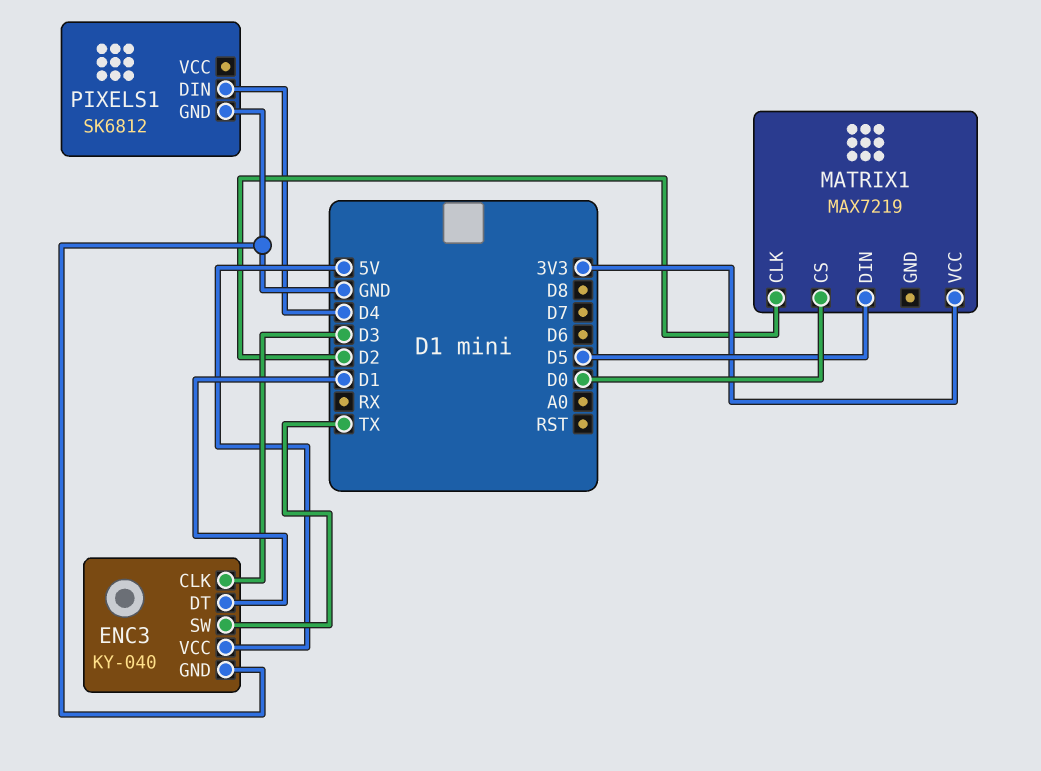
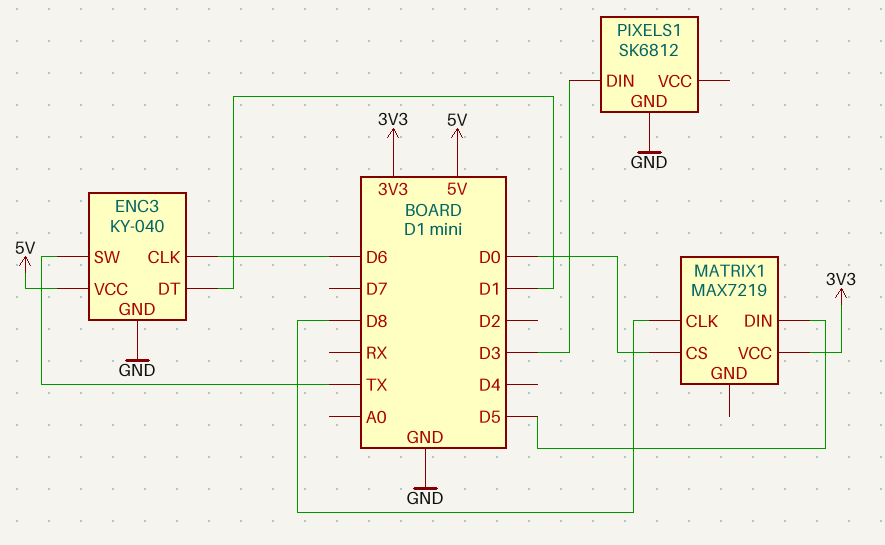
ENC3 pin CLK: D3 -> D6
MATRIX1 pin CLK: D2 -> D8
PIXELS1 pin DIN: D4 -> D3

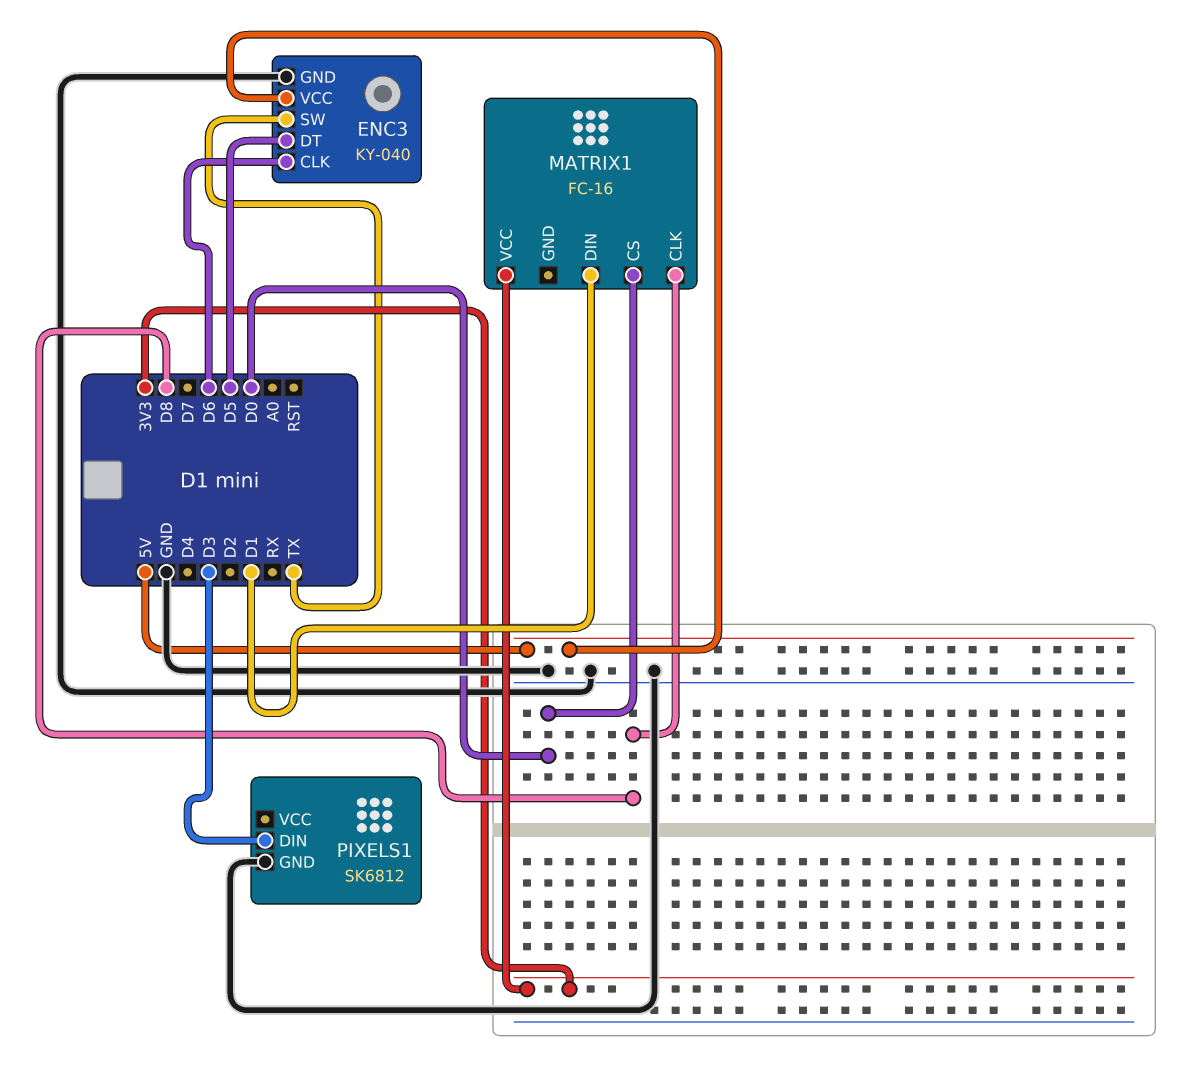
ENC3 pin DT: D1 -> D5
MATRIX1: MAX7219 -> FC-16
MATRIX1 pin DIN: D5 -> D1

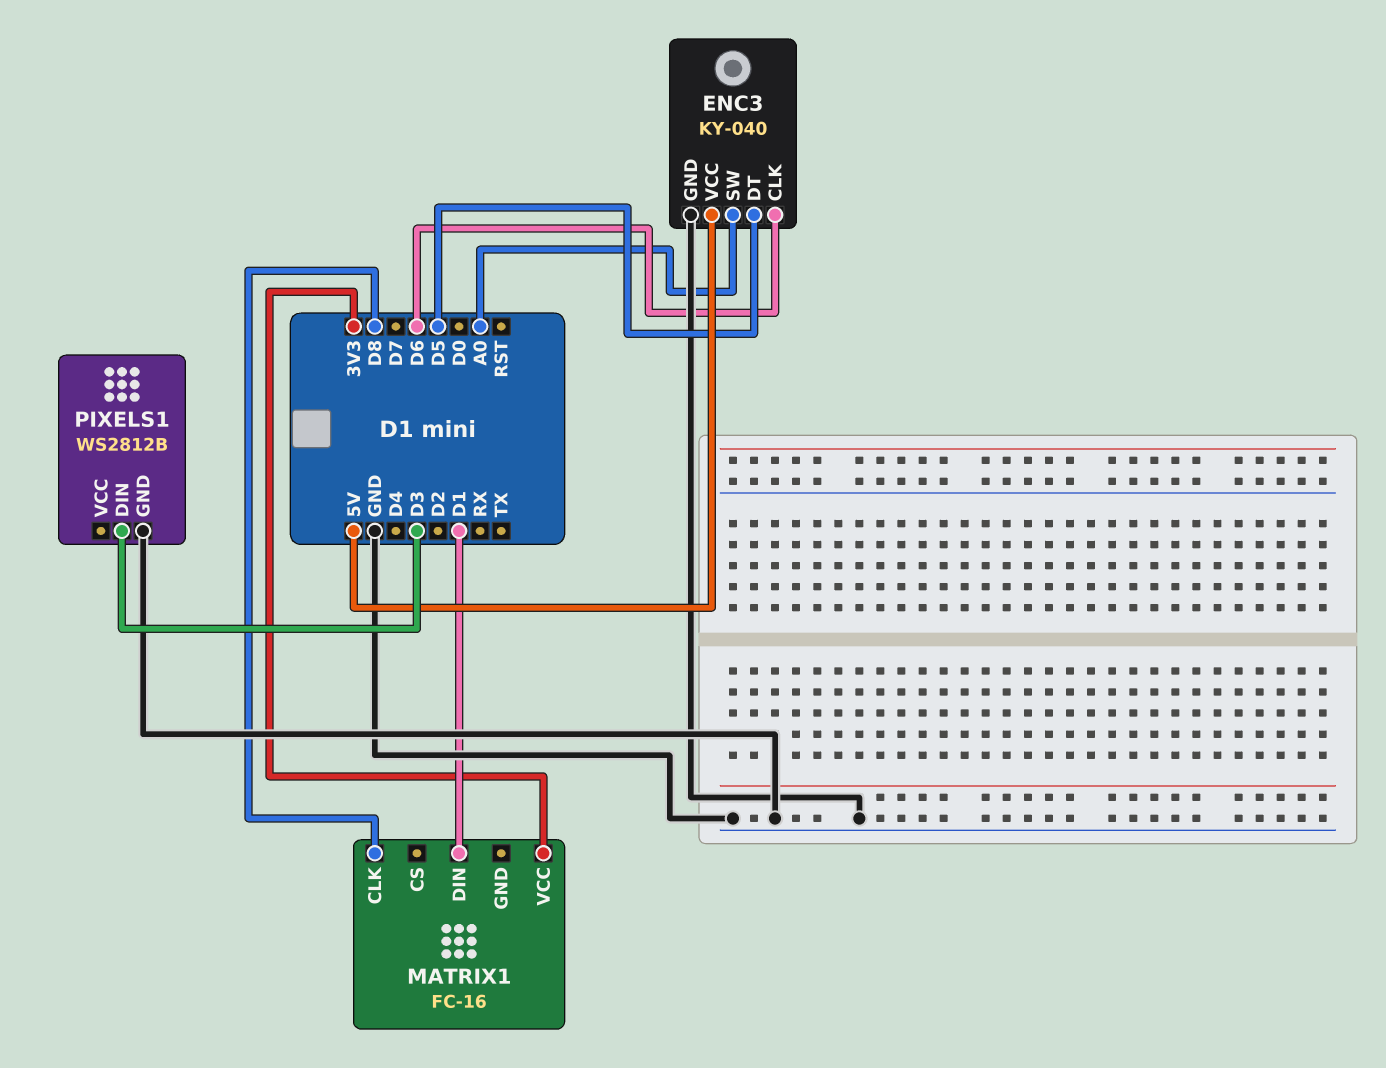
ENC3 pin SW: TX -> A0
MATRIX1 pin CS: D0 -> none
PIXELS1: SK6812 -> WS2812B

